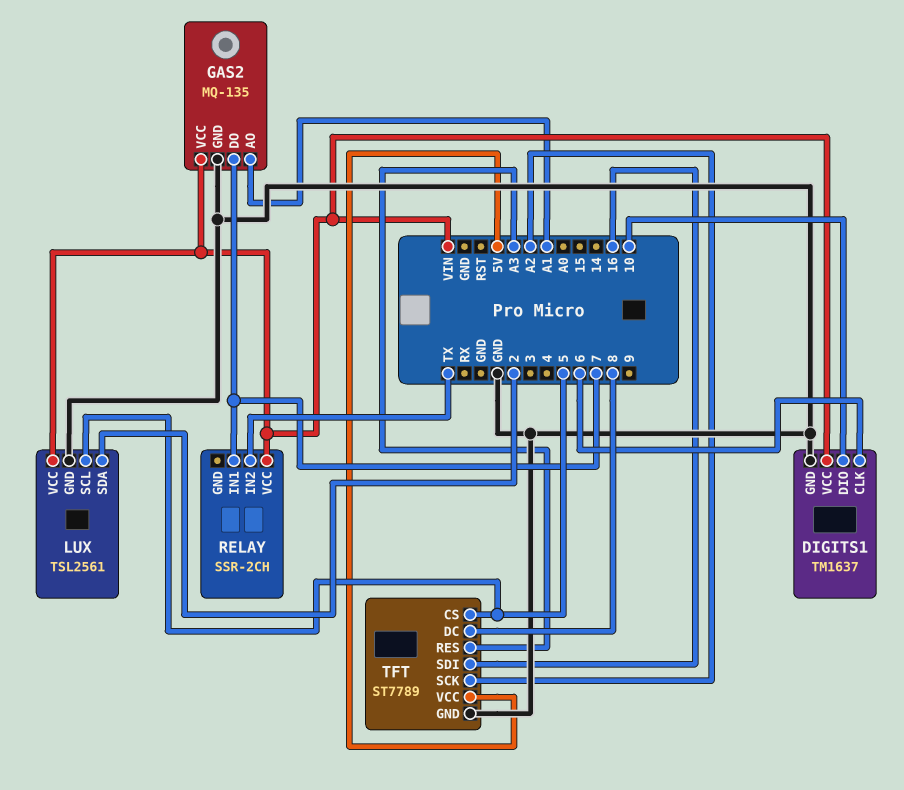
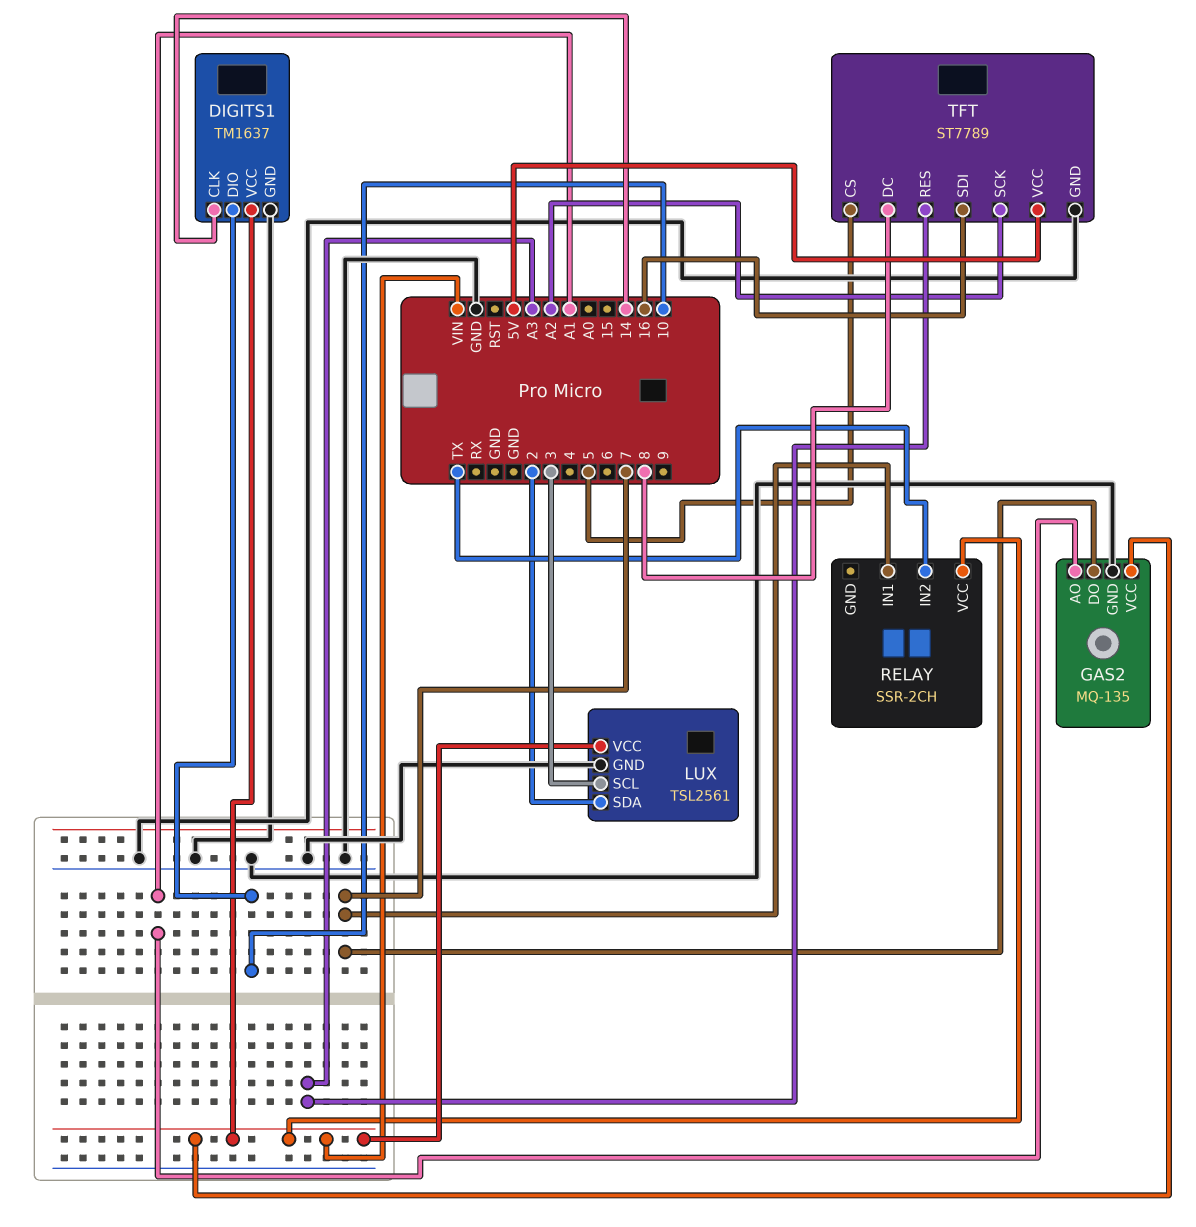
DIGITS1 pin CLK: 6 -> 14
LUX pin SCL: 5 -> 3

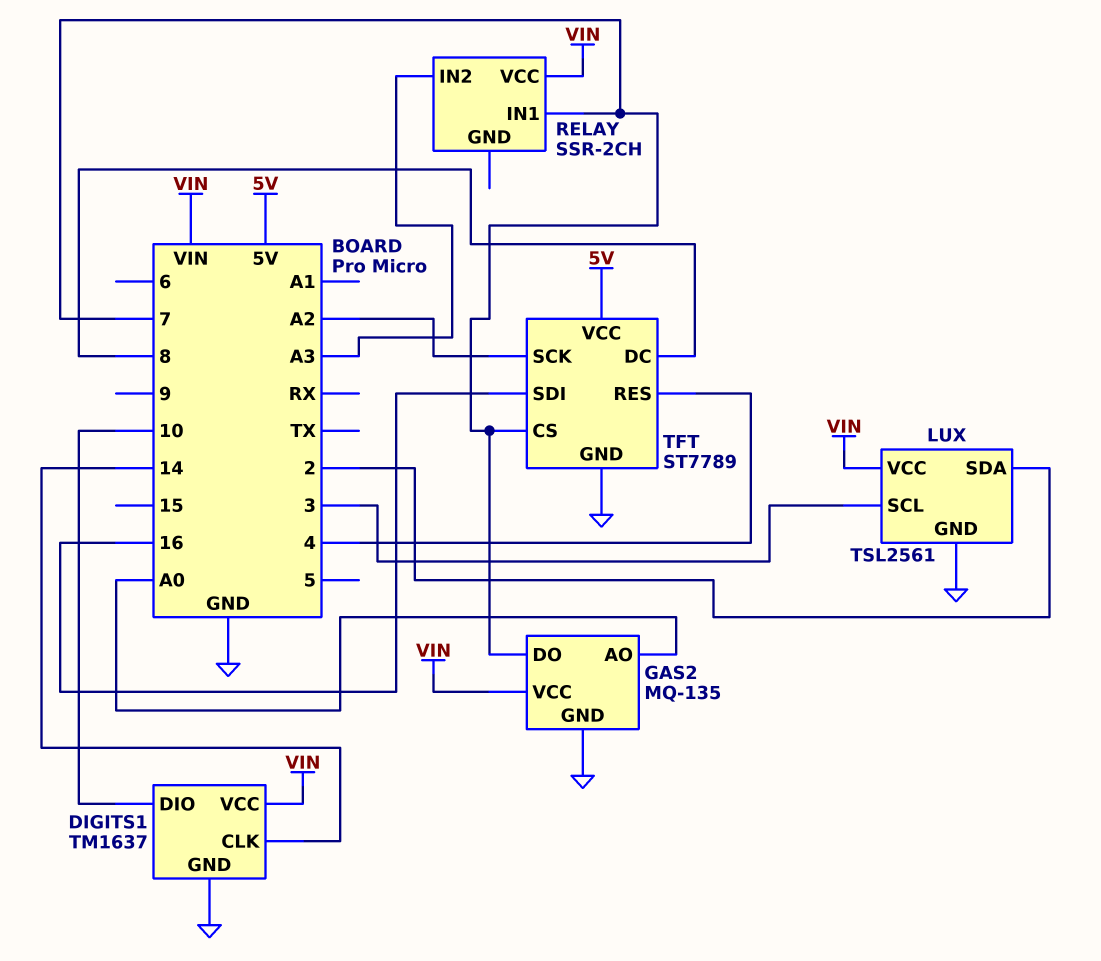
GAS2 pin AO: A1 -> A0
RELAY pin IN2: TX -> A3
TFT pin CS: 5 -> 7
TFT pin RES: A3 -> 4

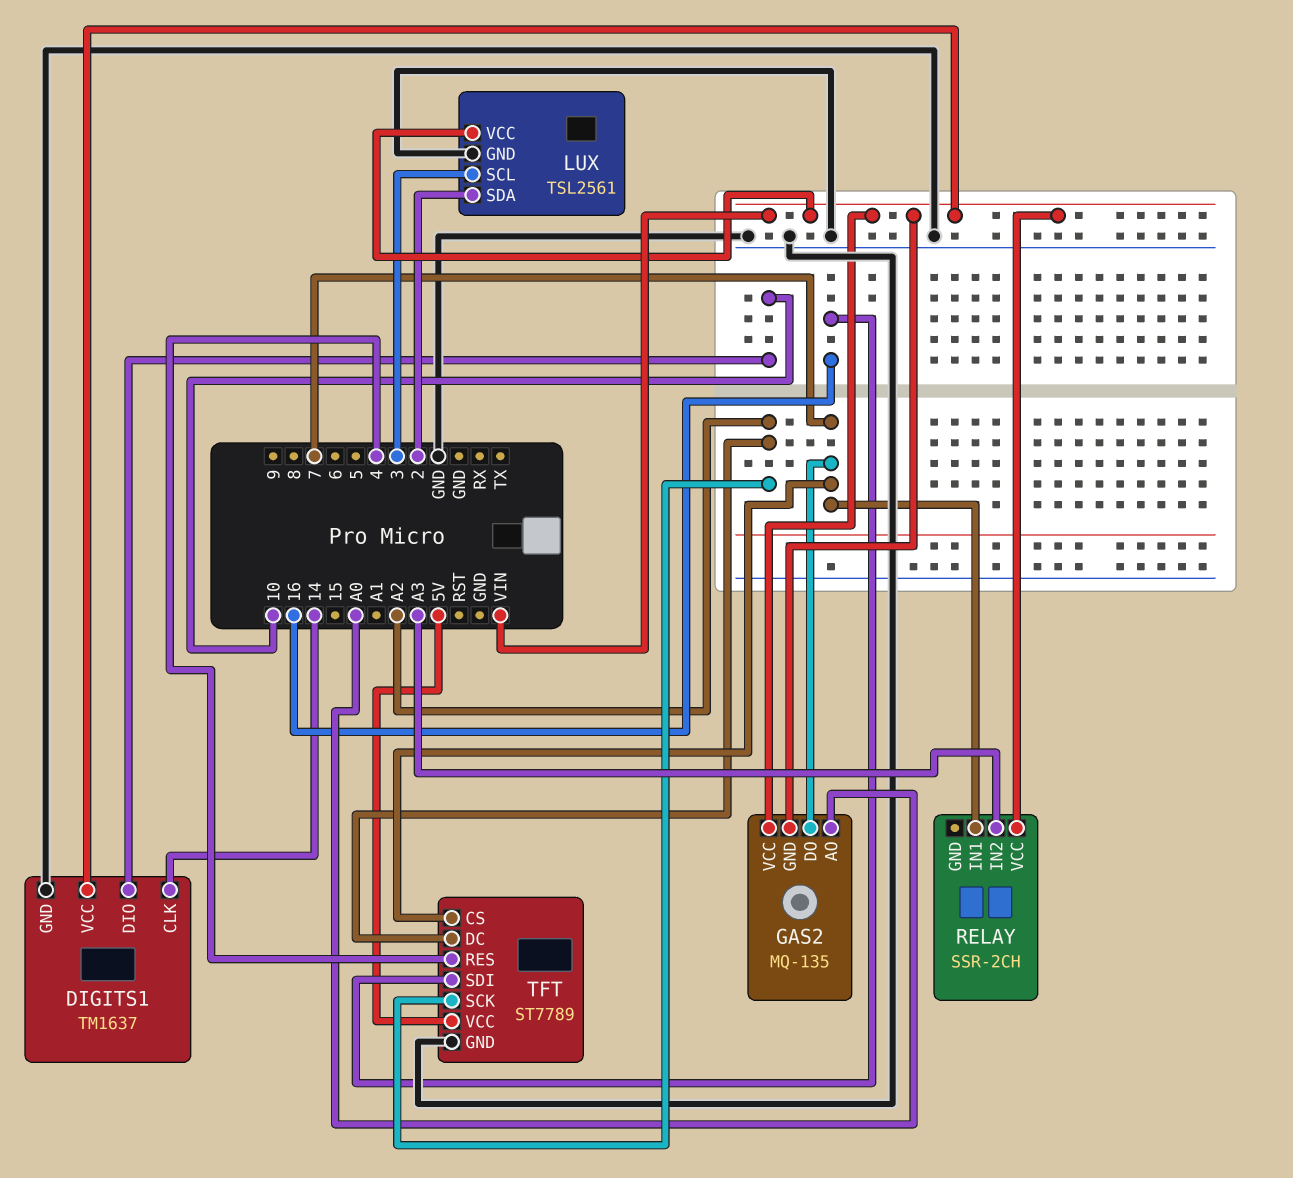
GAS2 pin GND: GND -> VIN
TFT pin DC: 8 -> A2

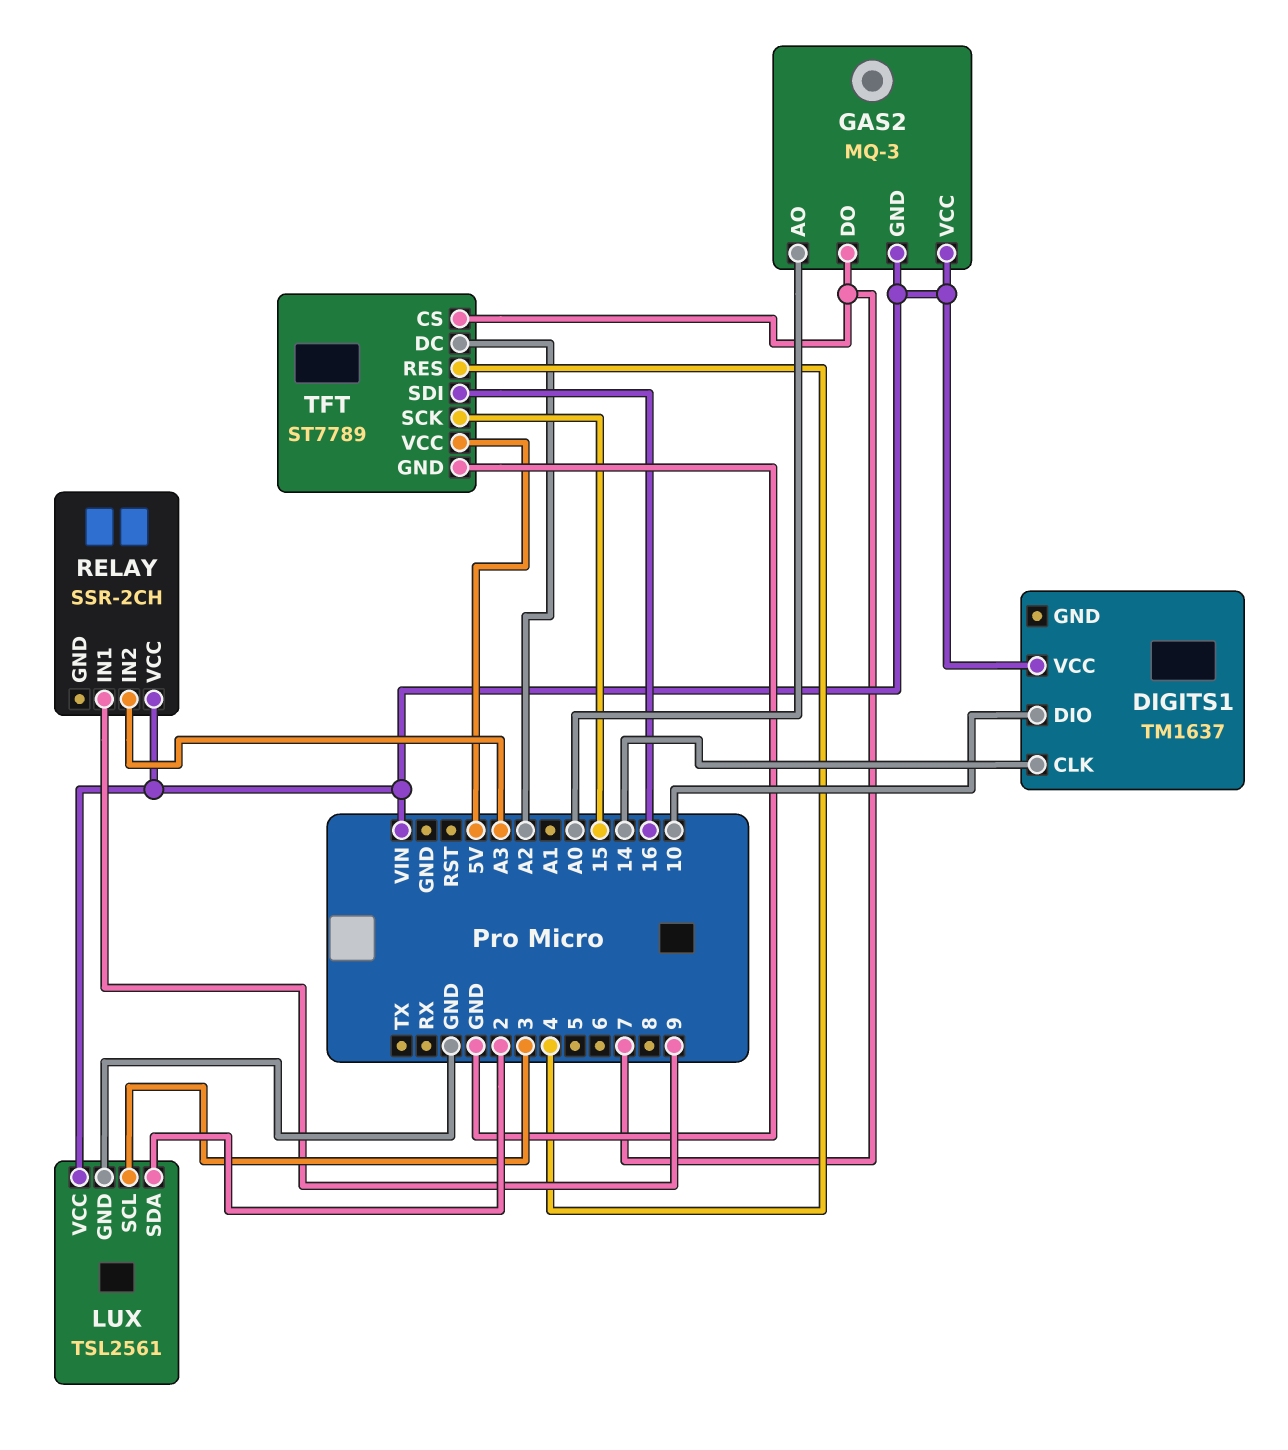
DIGITS1 pin GND: GND -> none
GAS2: MQ-135 -> MQ-3
RELAY pin IN1: 7 -> 9
TFT pin SCK: A2 -> 15

